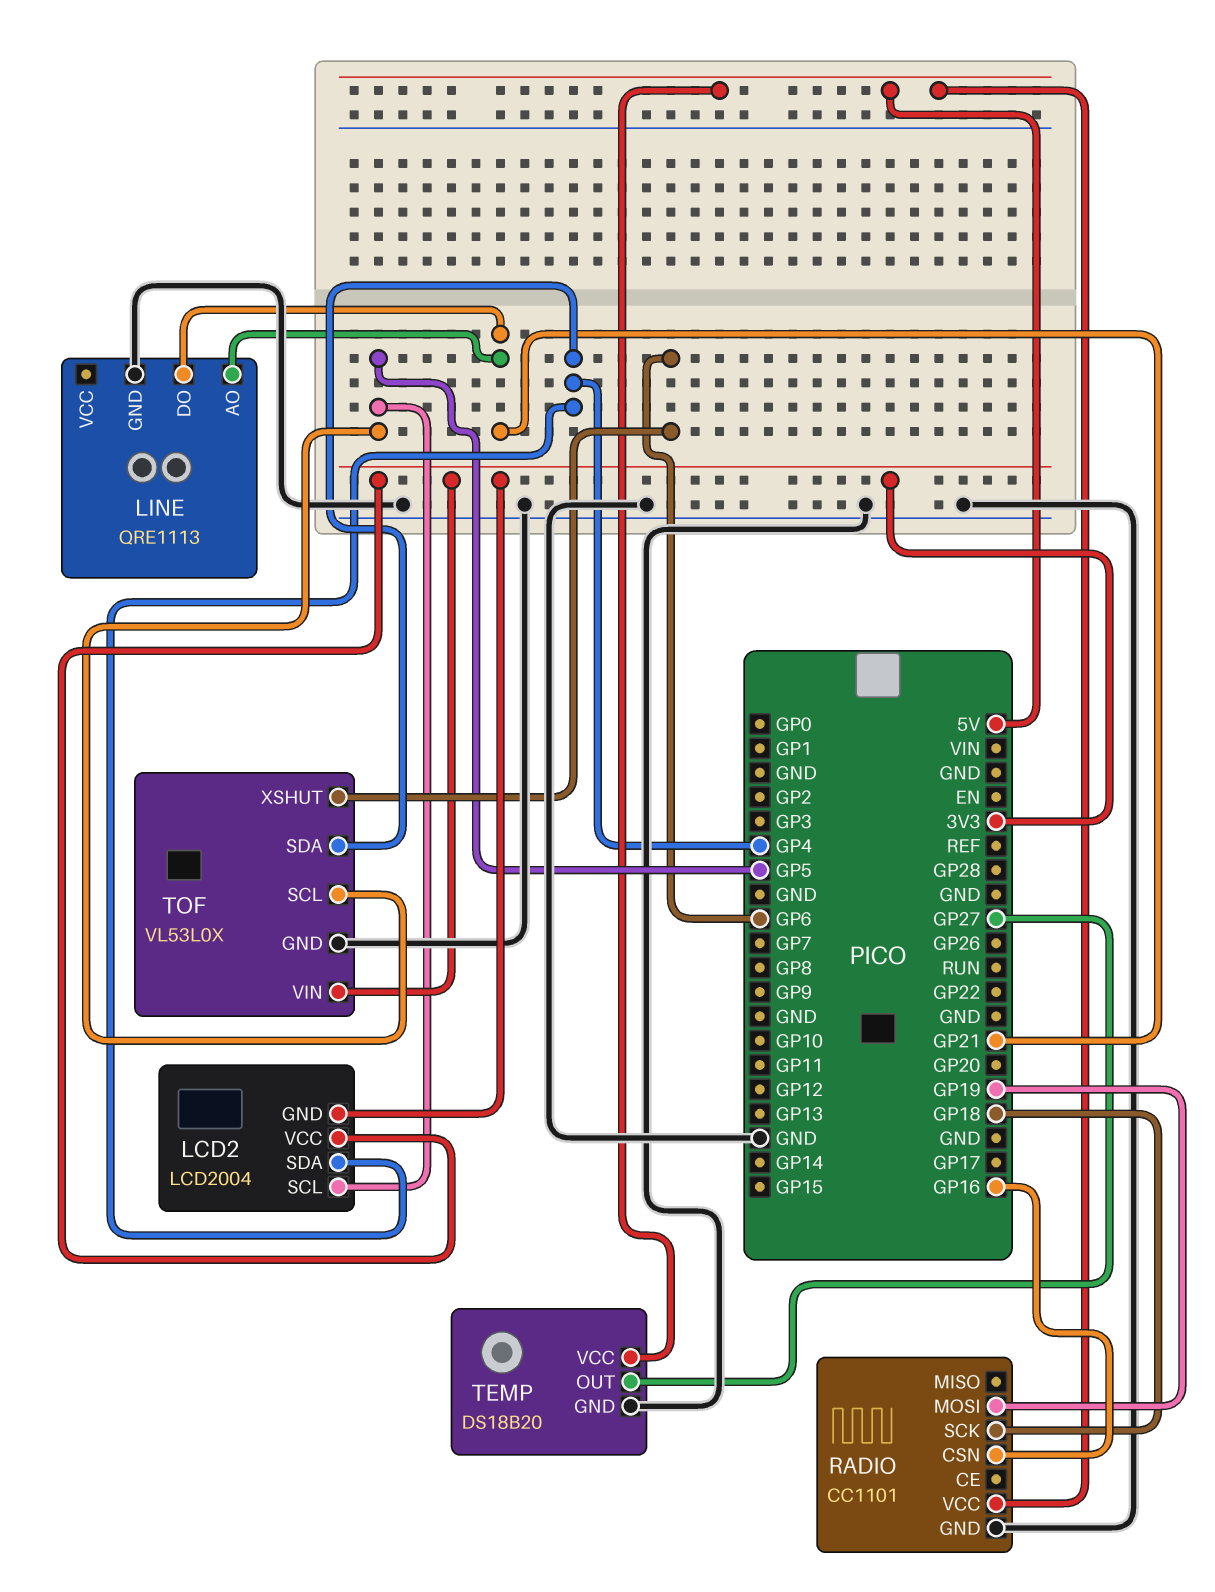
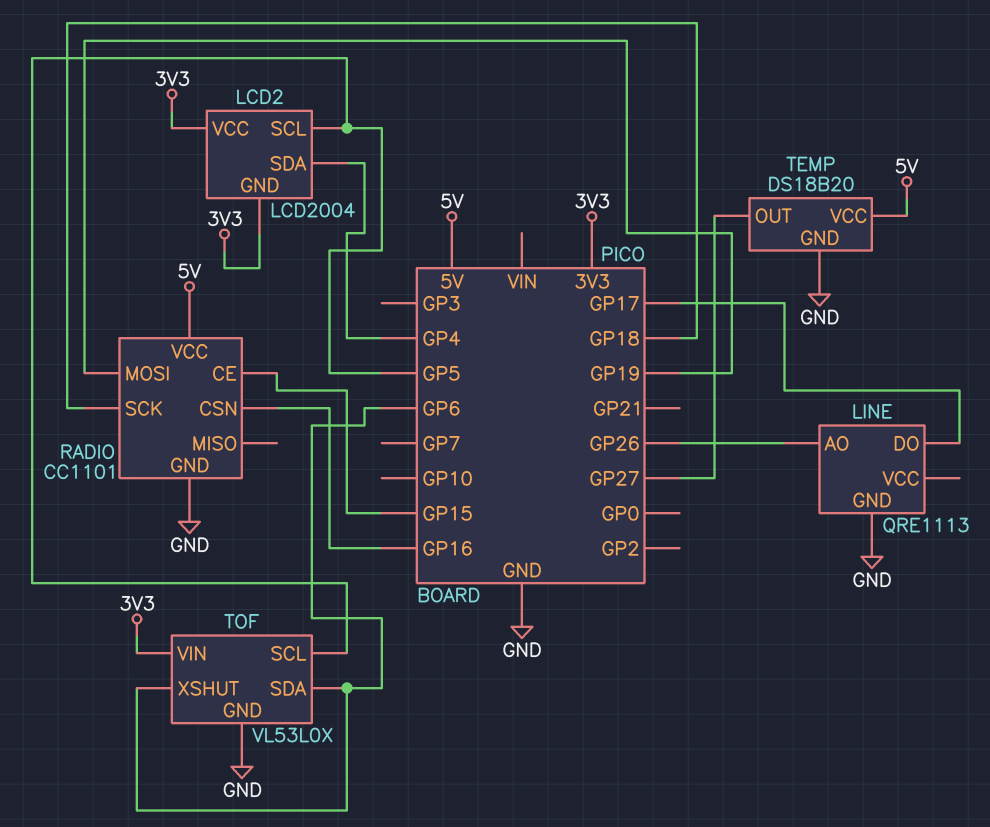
LINE pin AO: GP21 -> GP26
LINE pin DO: GP21 -> GP17
RADIO pin CE: none -> GP15
TOF pin SDA: GP4 -> GP6

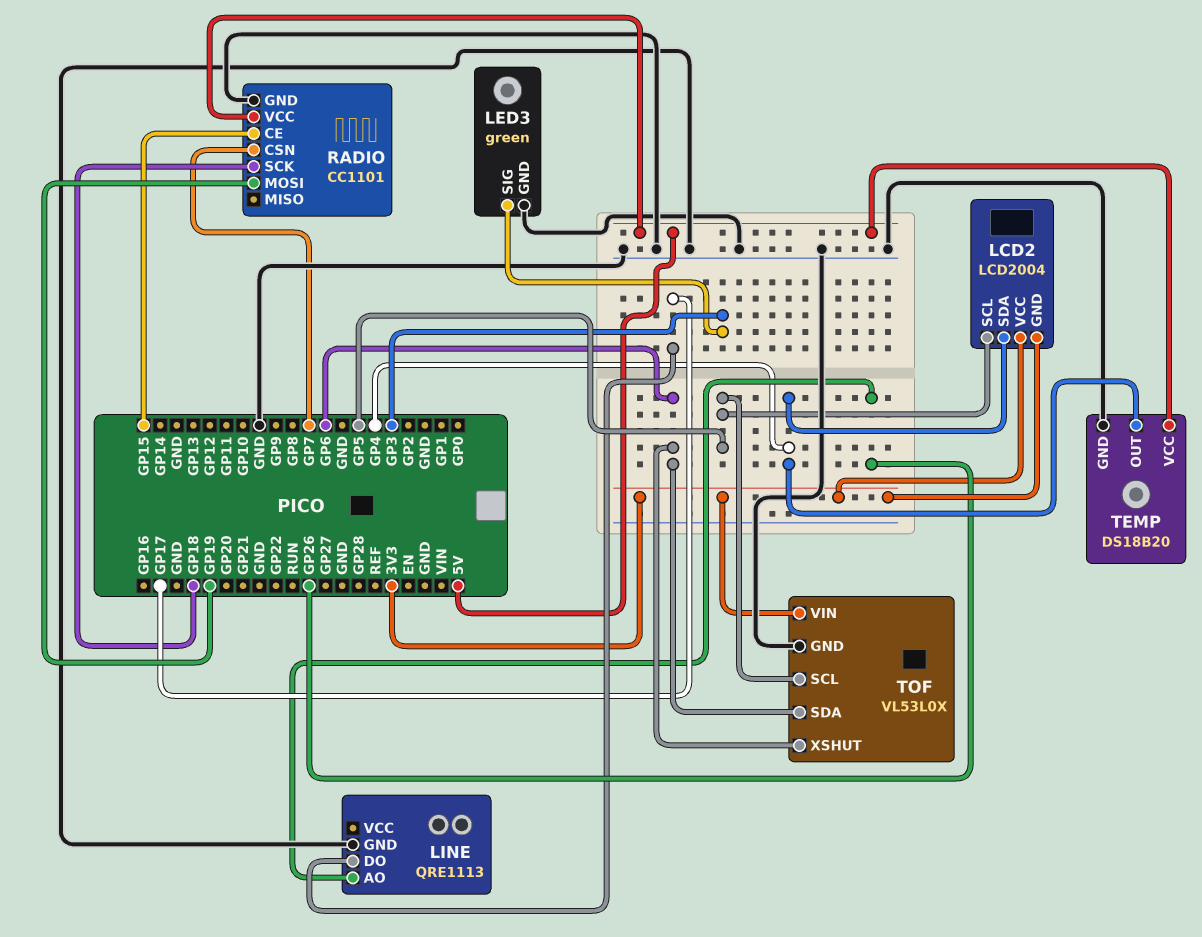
LED3: none -> green
LED3 pin GND: none -> GND
LED3 pin SIG: none -> GP3
RADIO pin CSN: GP16 -> GP7
TEMP pin OUT: GP27 -> GP4

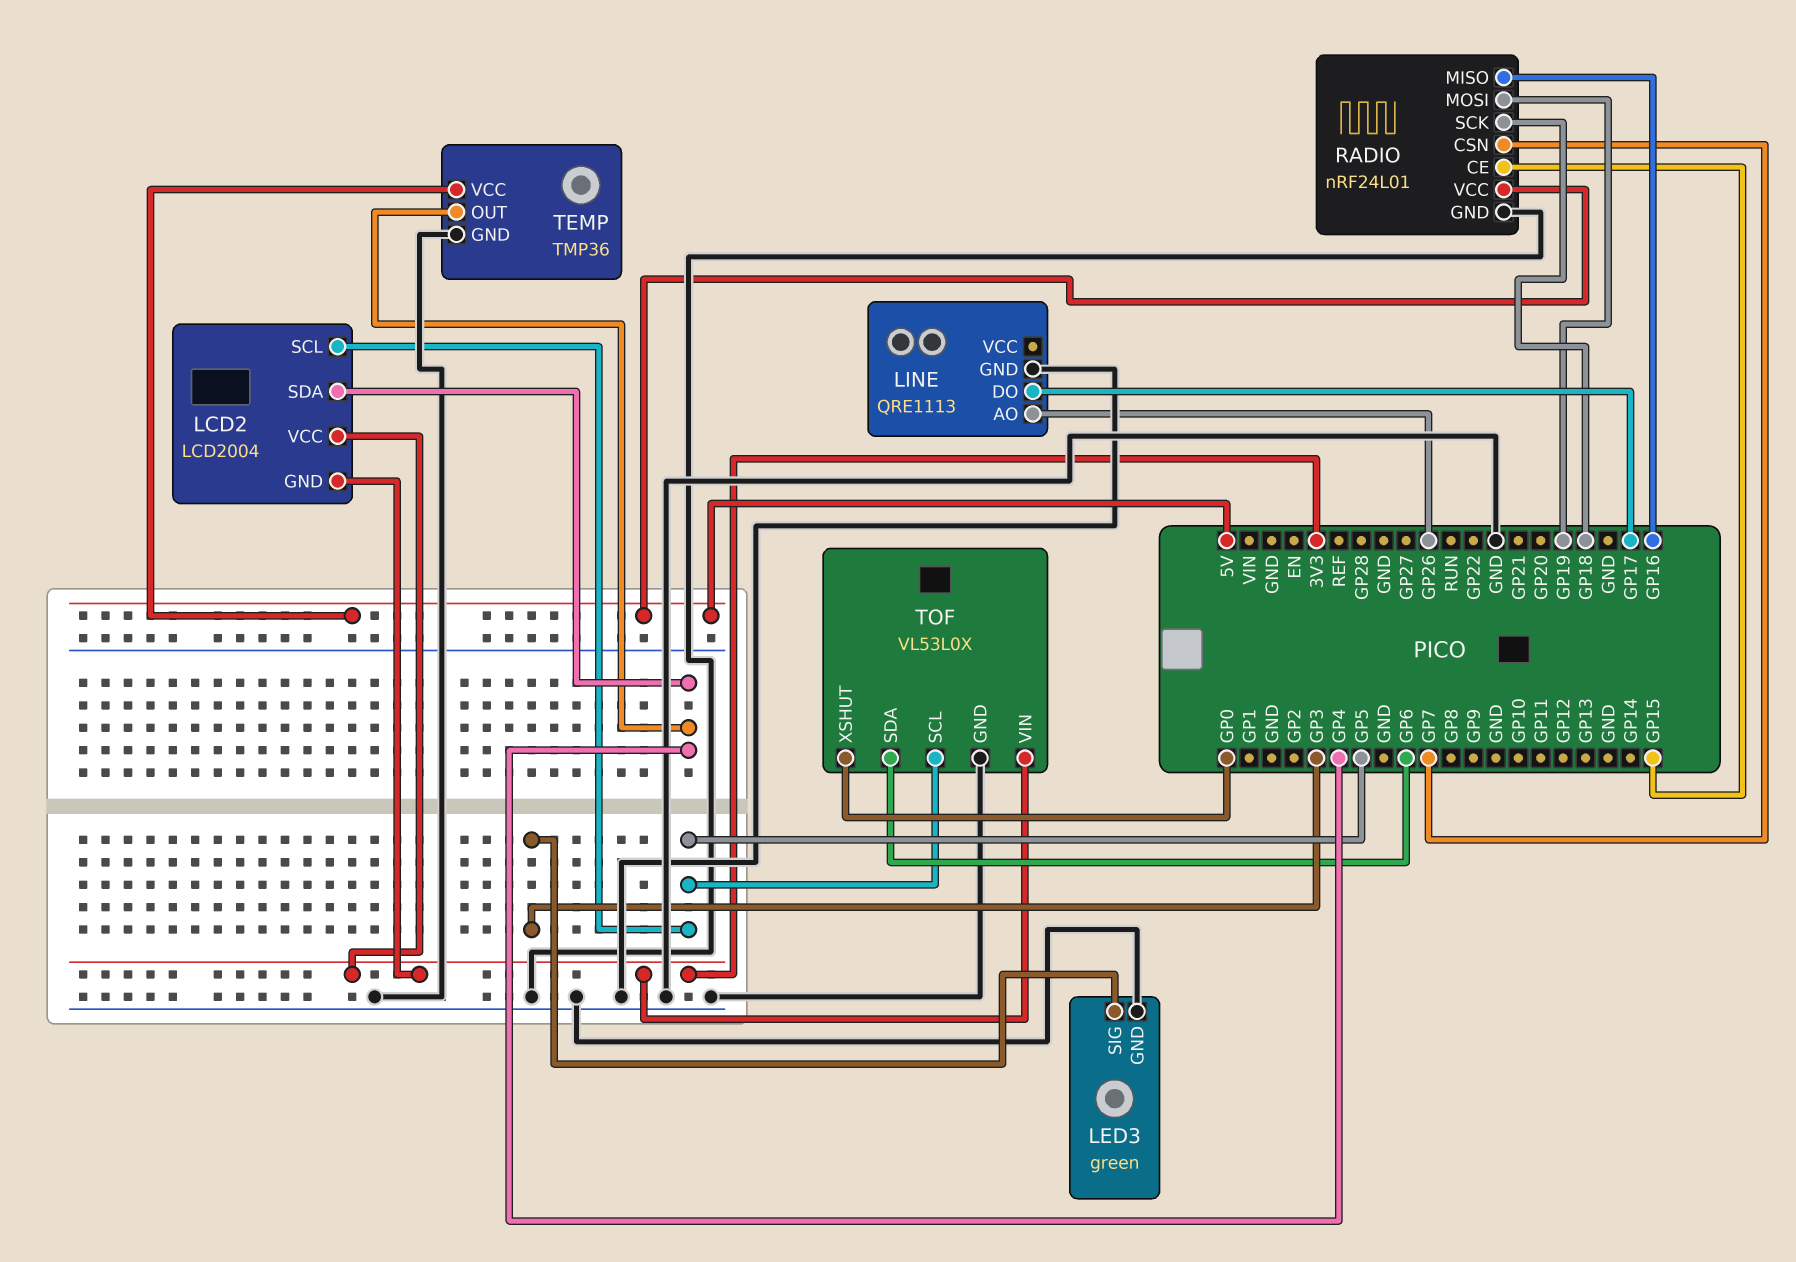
RADIO: CC1101 -> nRF24L01
RADIO pin MISO: none -> GP16
TEMP: DS18B20 -> TMP36
TOF pin XSHUT: GP6 -> GP0

